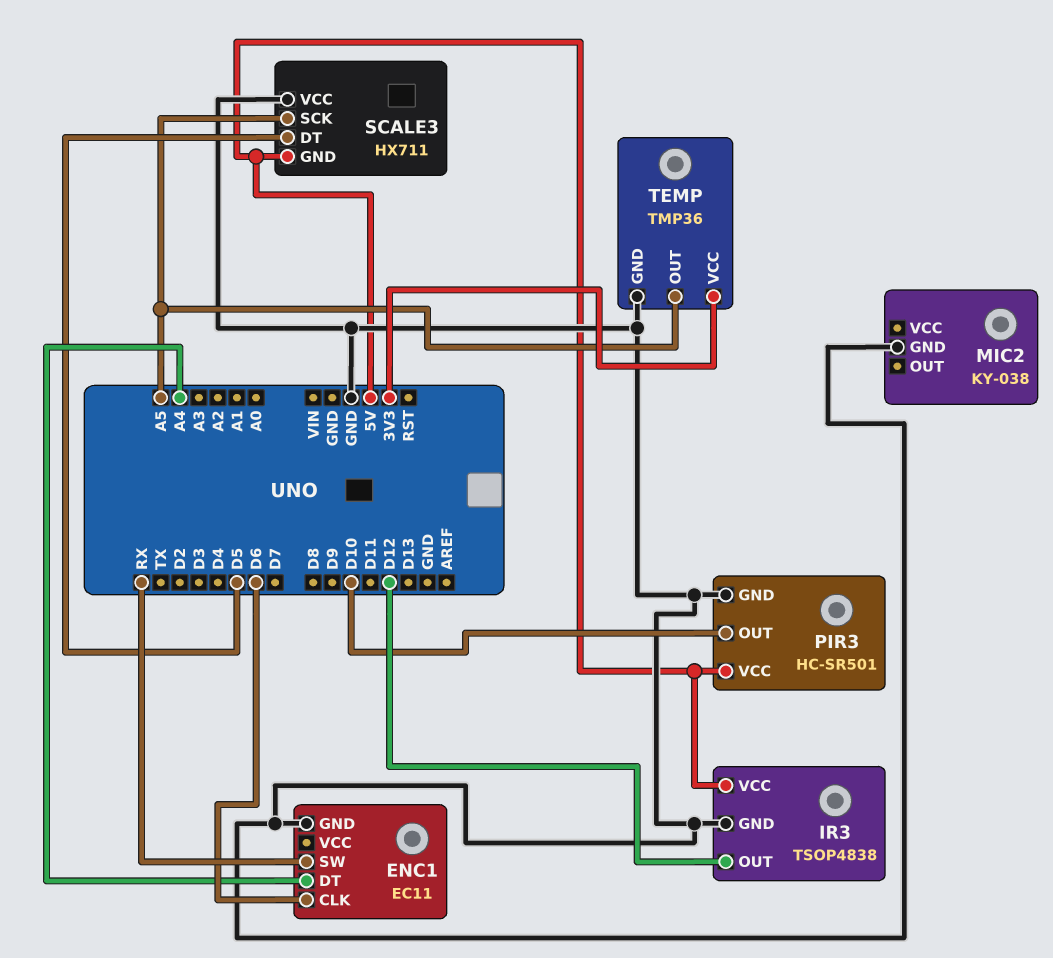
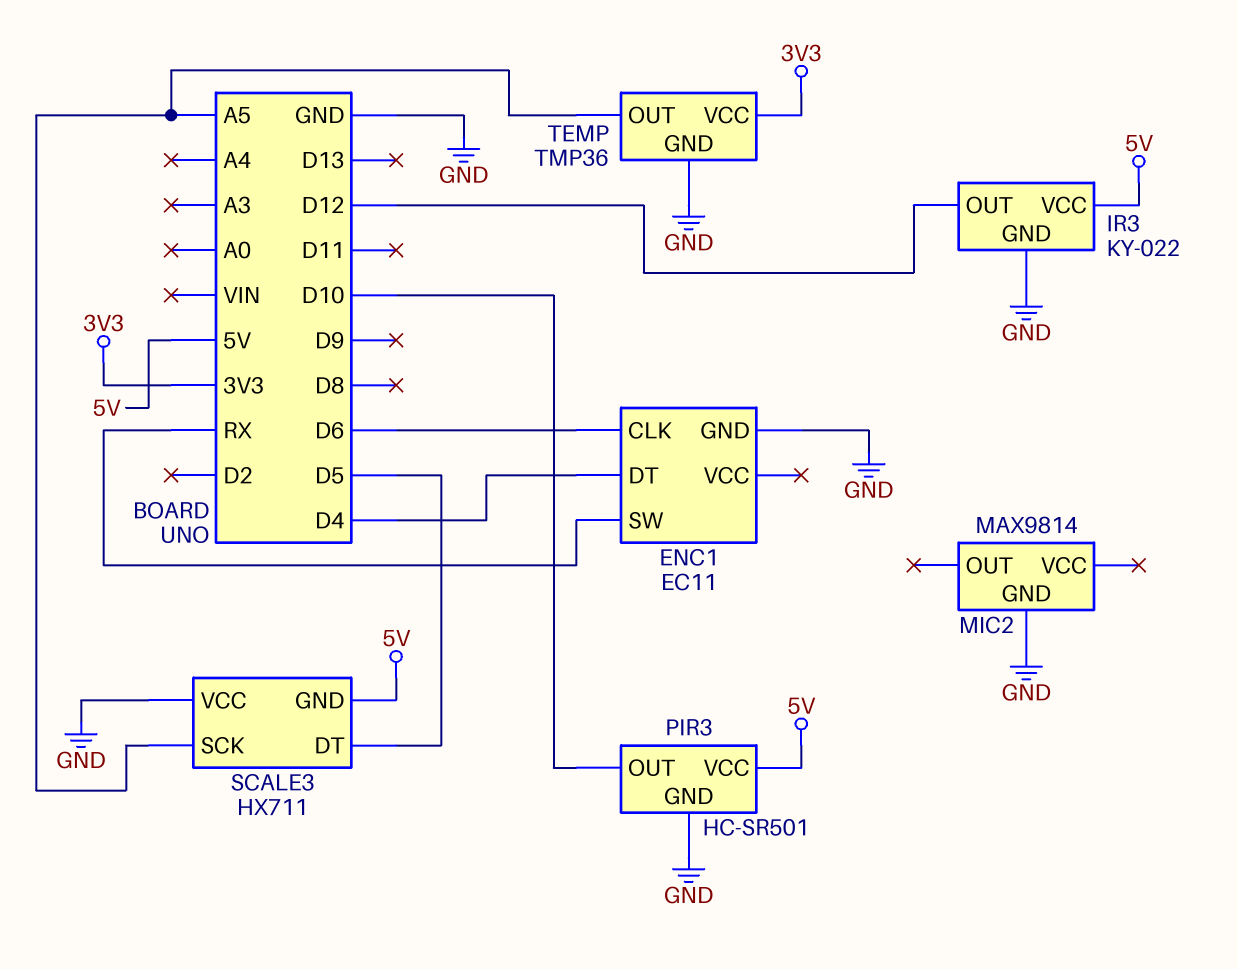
ENC1 pin DT: A4 -> D4
IR3: TSOP4838 -> KY-022
MIC2: KY-038 -> MAX9814

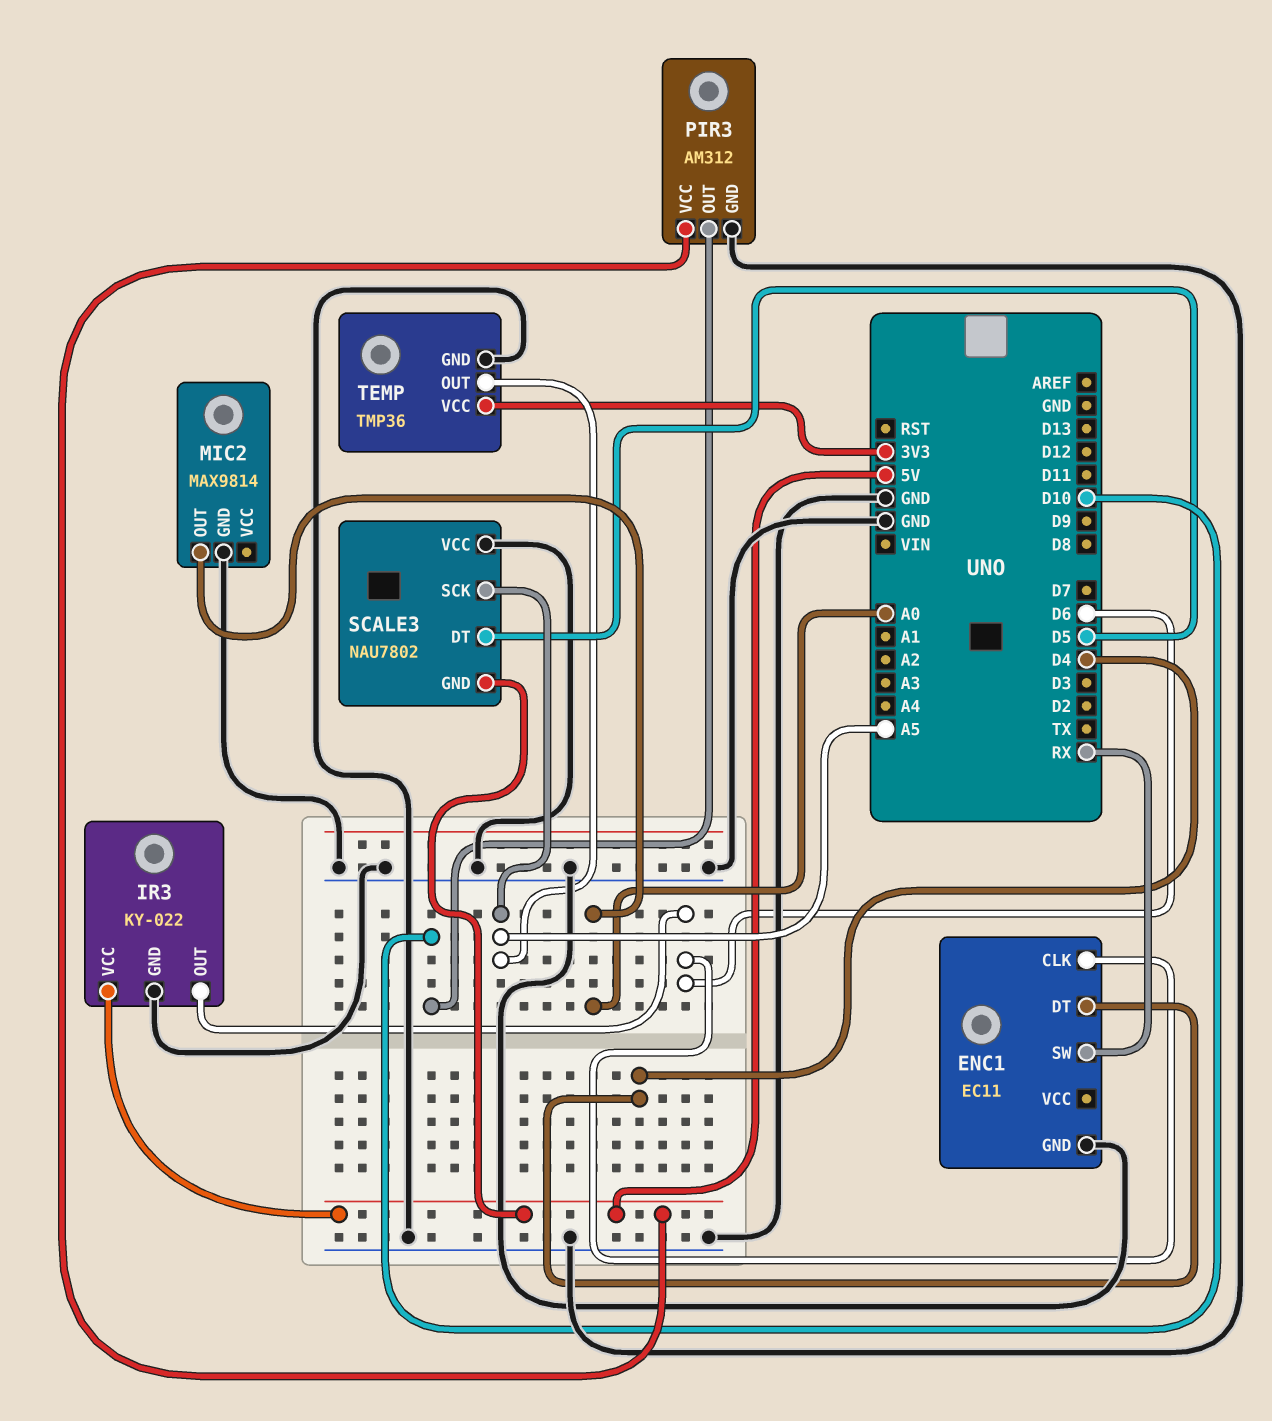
IR3 pin OUT: D12 -> D6
MIC2 pin OUT: none -> A0
PIR3: HC-SR501 -> AM312
SCALE3: HX711 -> NAU7802

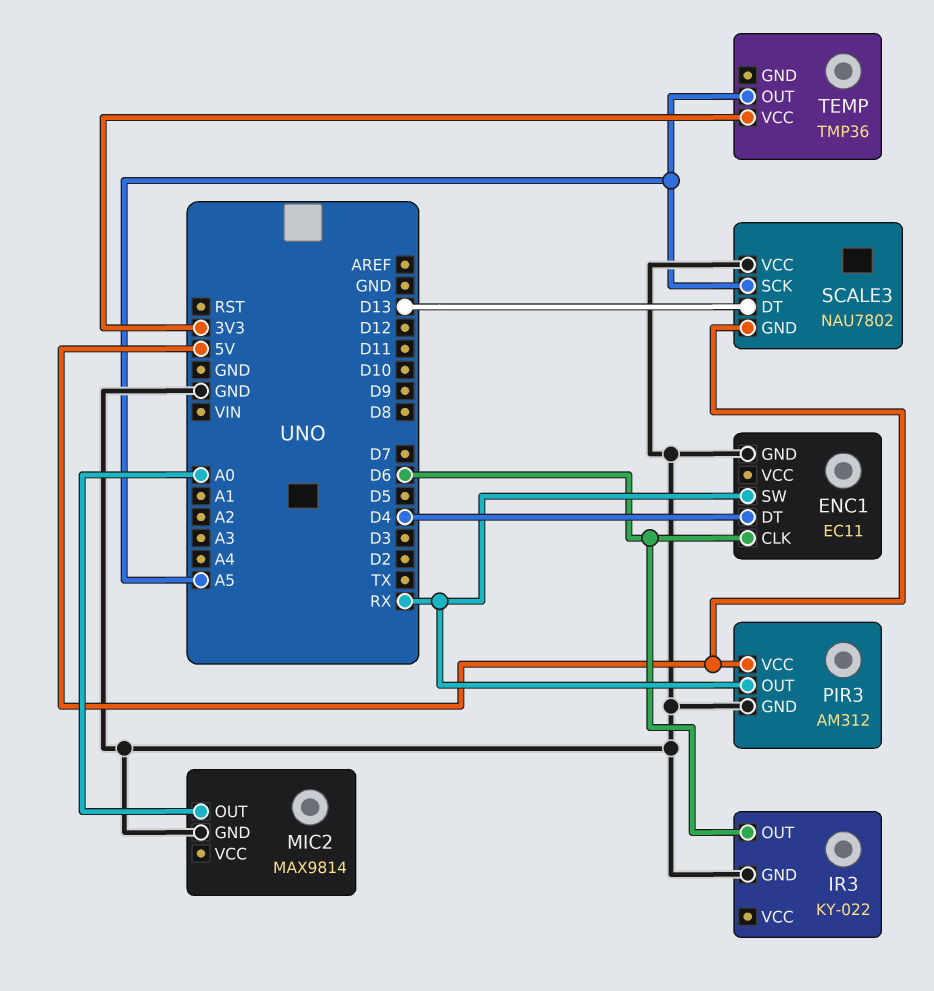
IR3 pin VCC: 5V -> none
PIR3 pin OUT: D10 -> RX
SCALE3 pin DT: D5 -> D13
TEMP pin GND: GND -> none

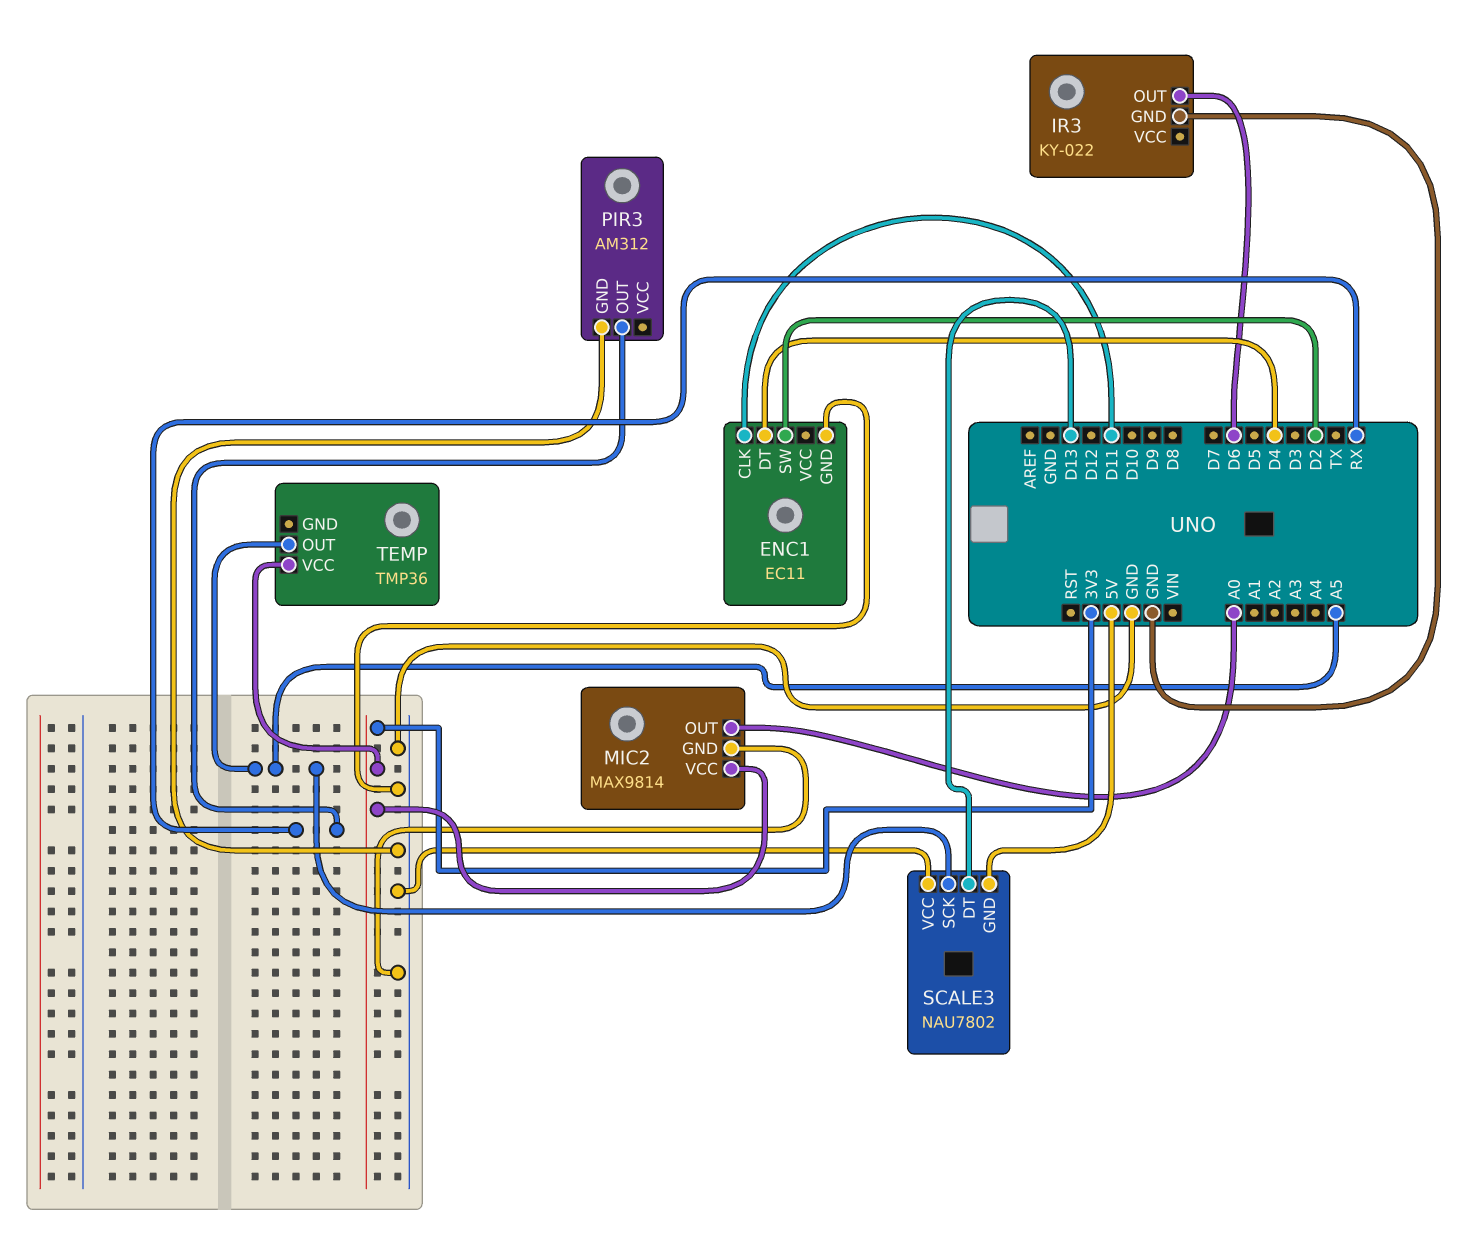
ENC1 pin CLK: D6 -> D11
ENC1 pin SW: RX -> D2
MIC2 pin VCC: none -> 3V3
PIR3 pin VCC: 5V -> none

